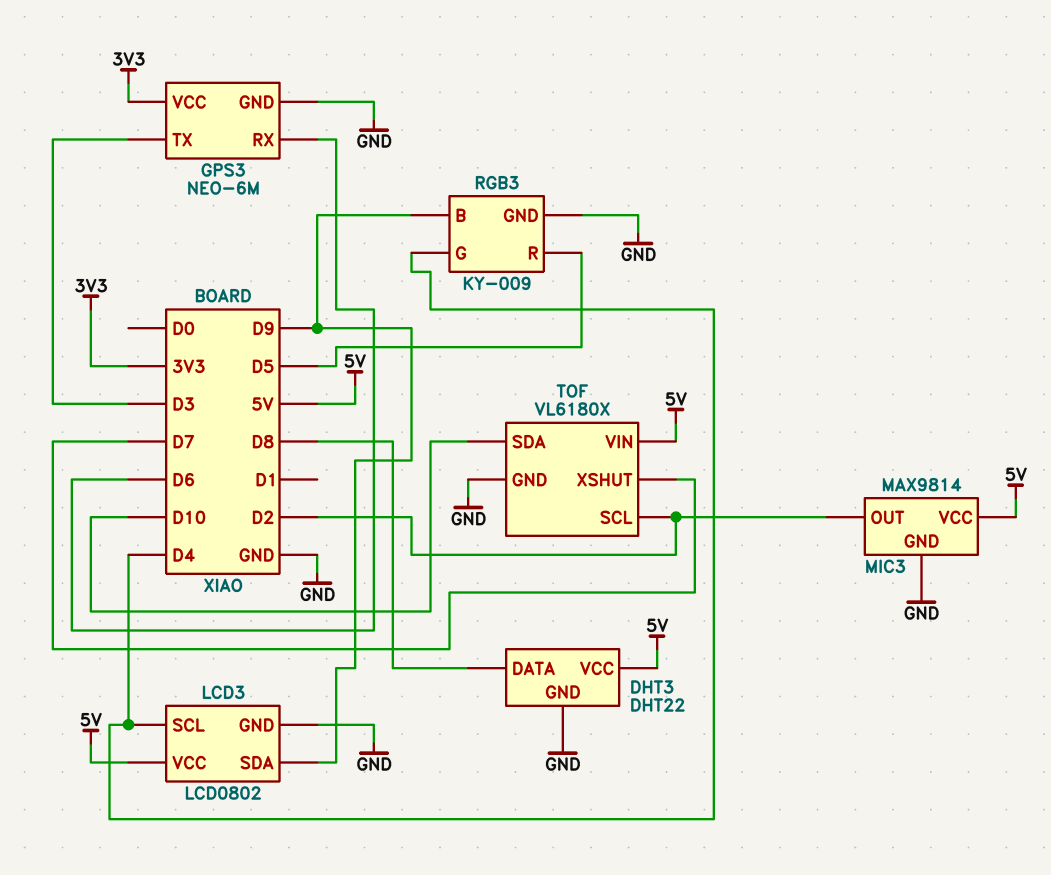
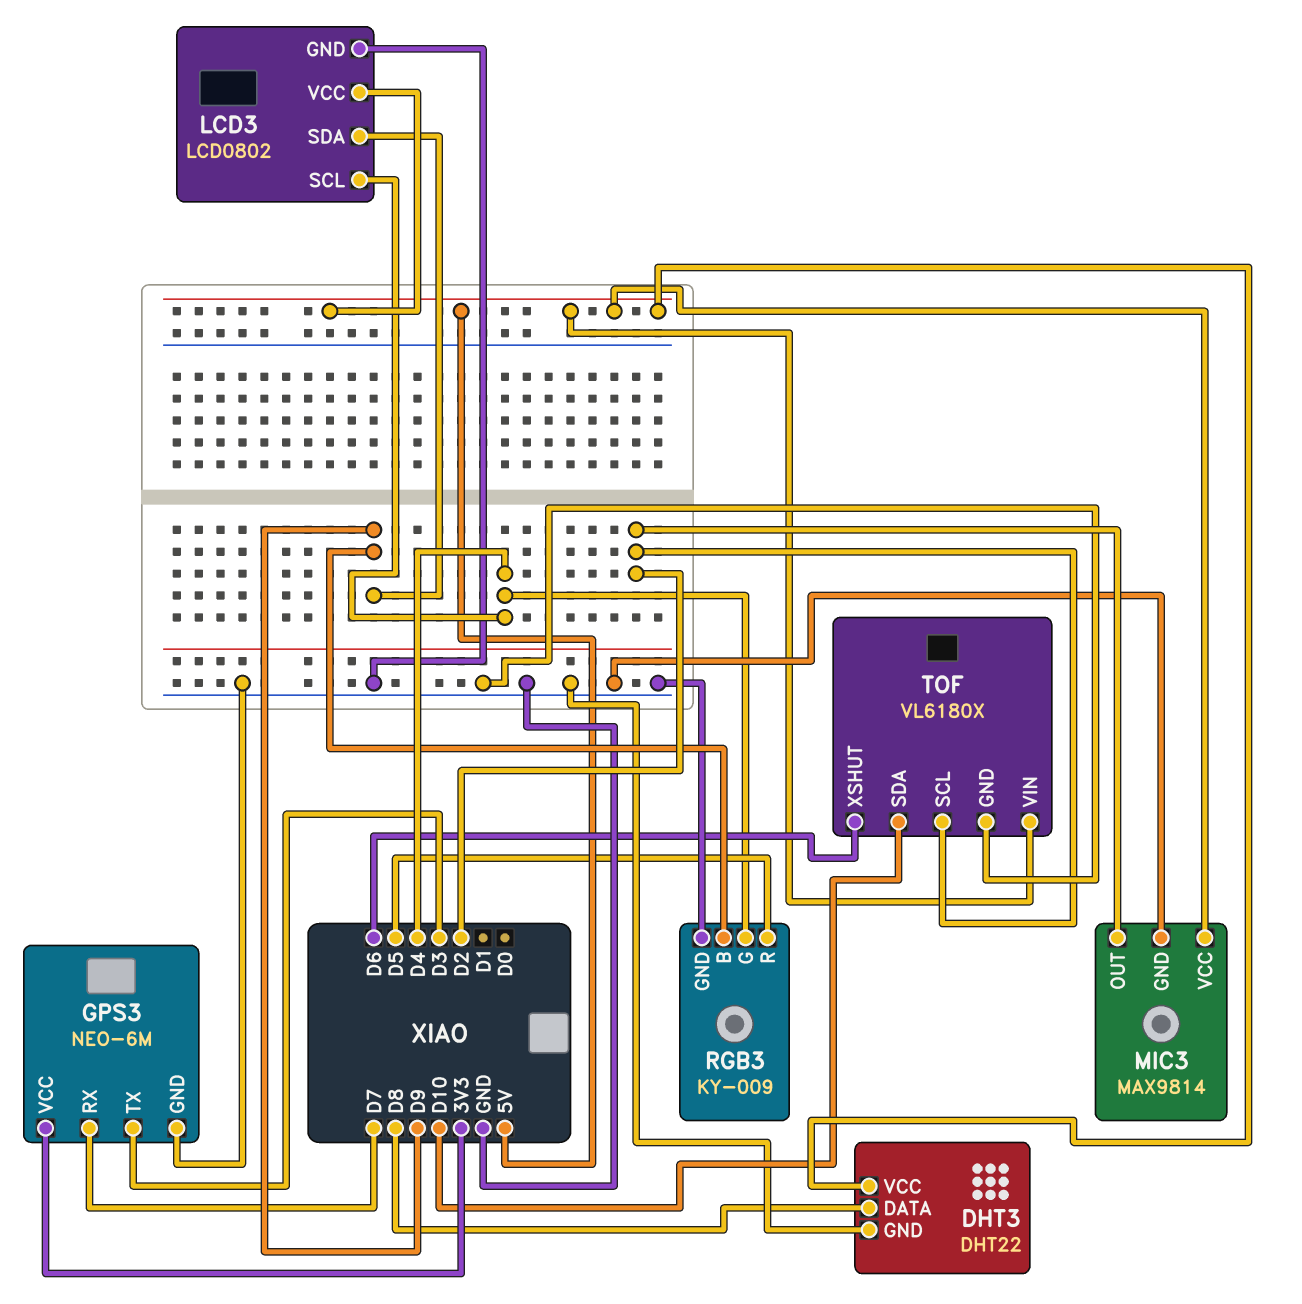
GPS3 pin RX: D6 -> D7
TOF pin XSHUT: D7 -> D6

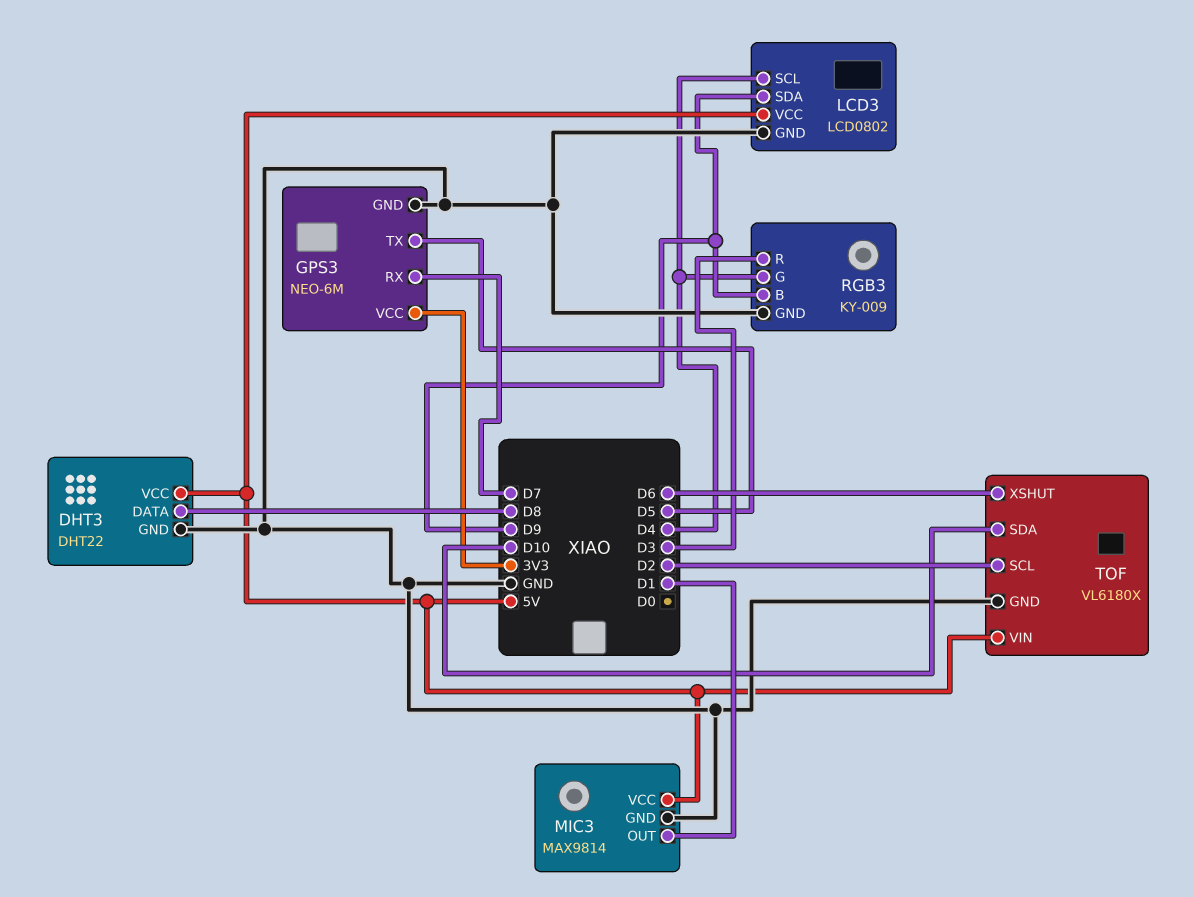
GPS3 pin TX: D3 -> D5
MIC3 pin OUT: D2 -> D1
RGB3 pin R: D5 -> D3

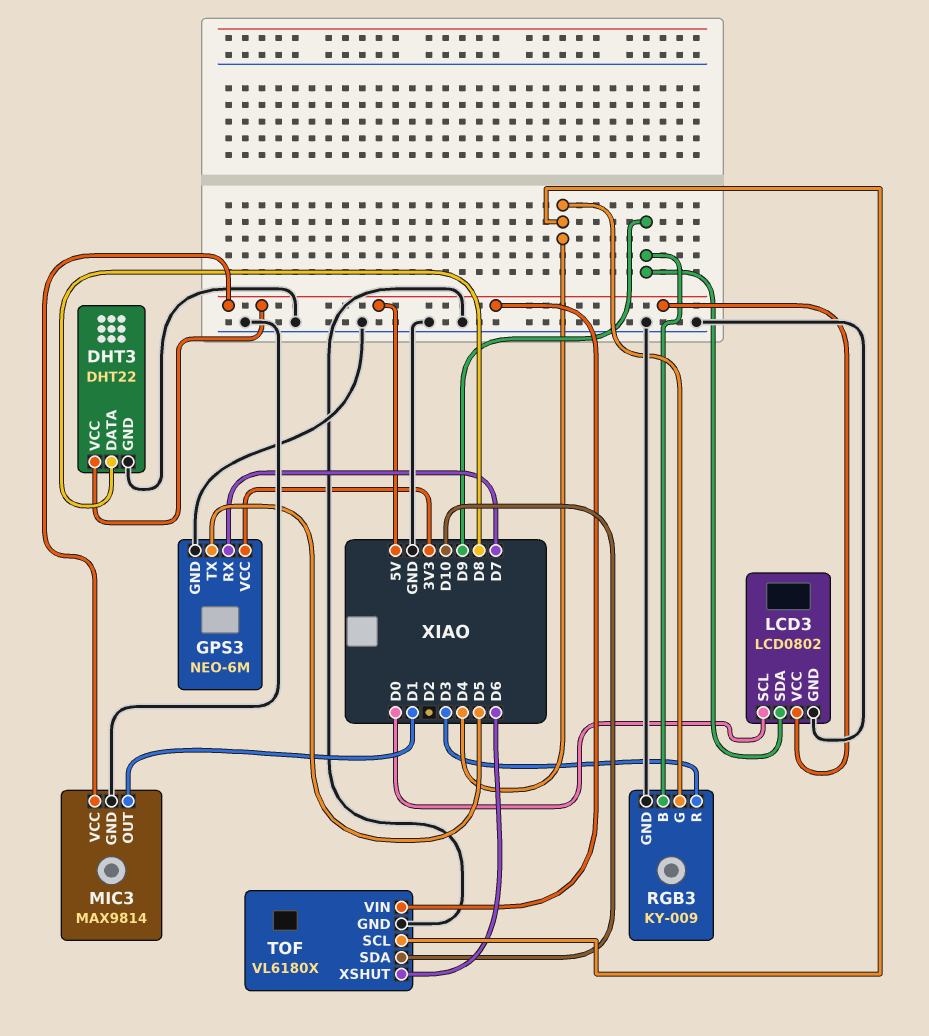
LCD3 pin SCL: D4 -> D0
TOF pin SCL: D2 -> D4

